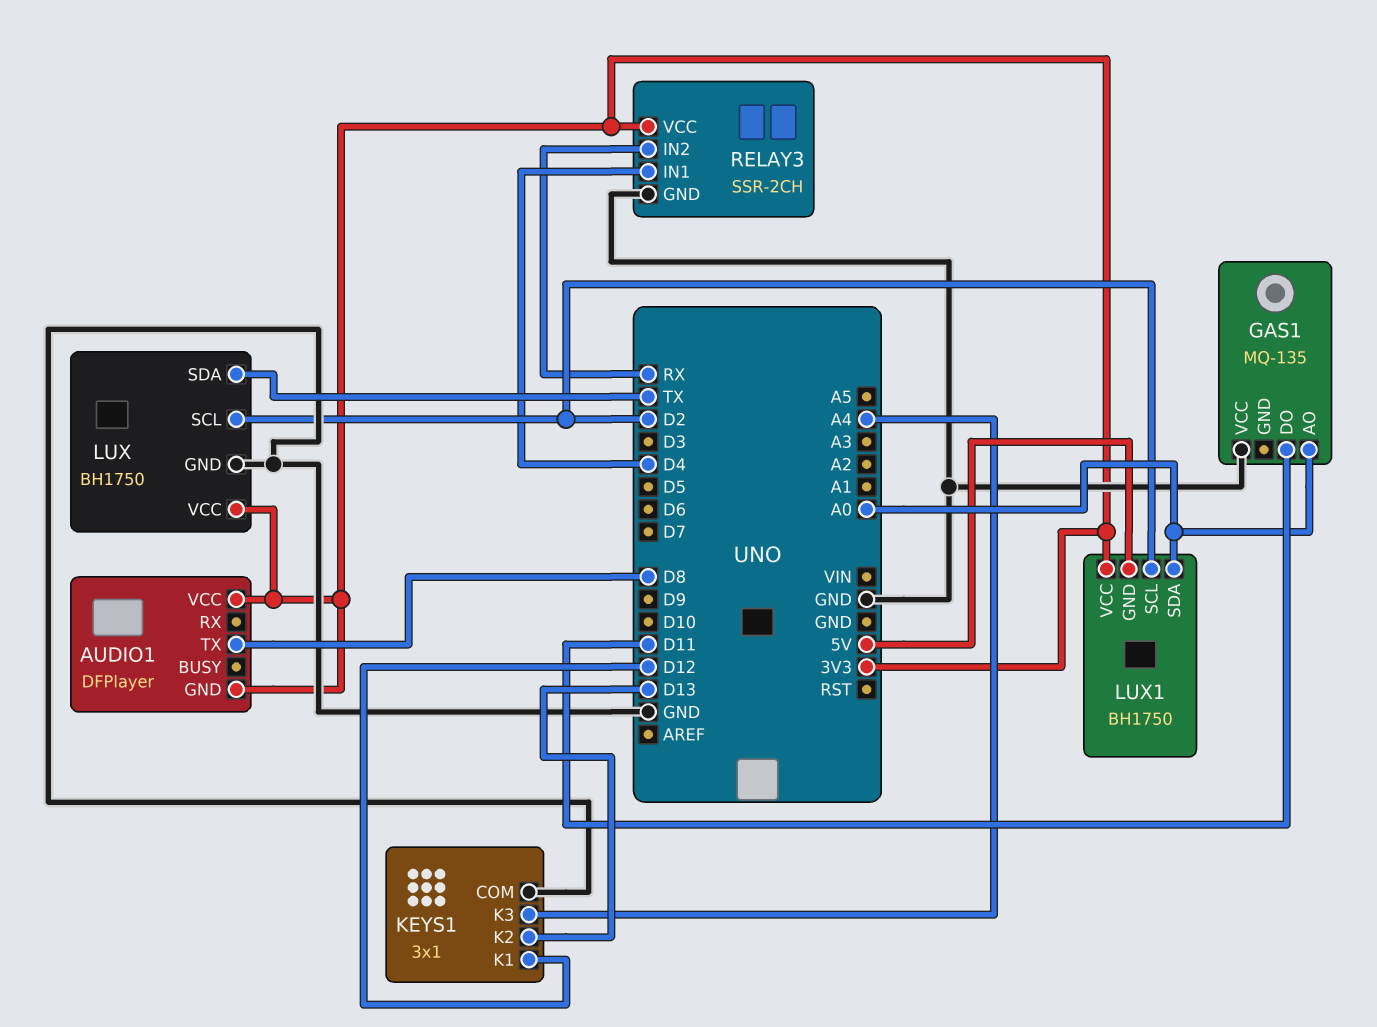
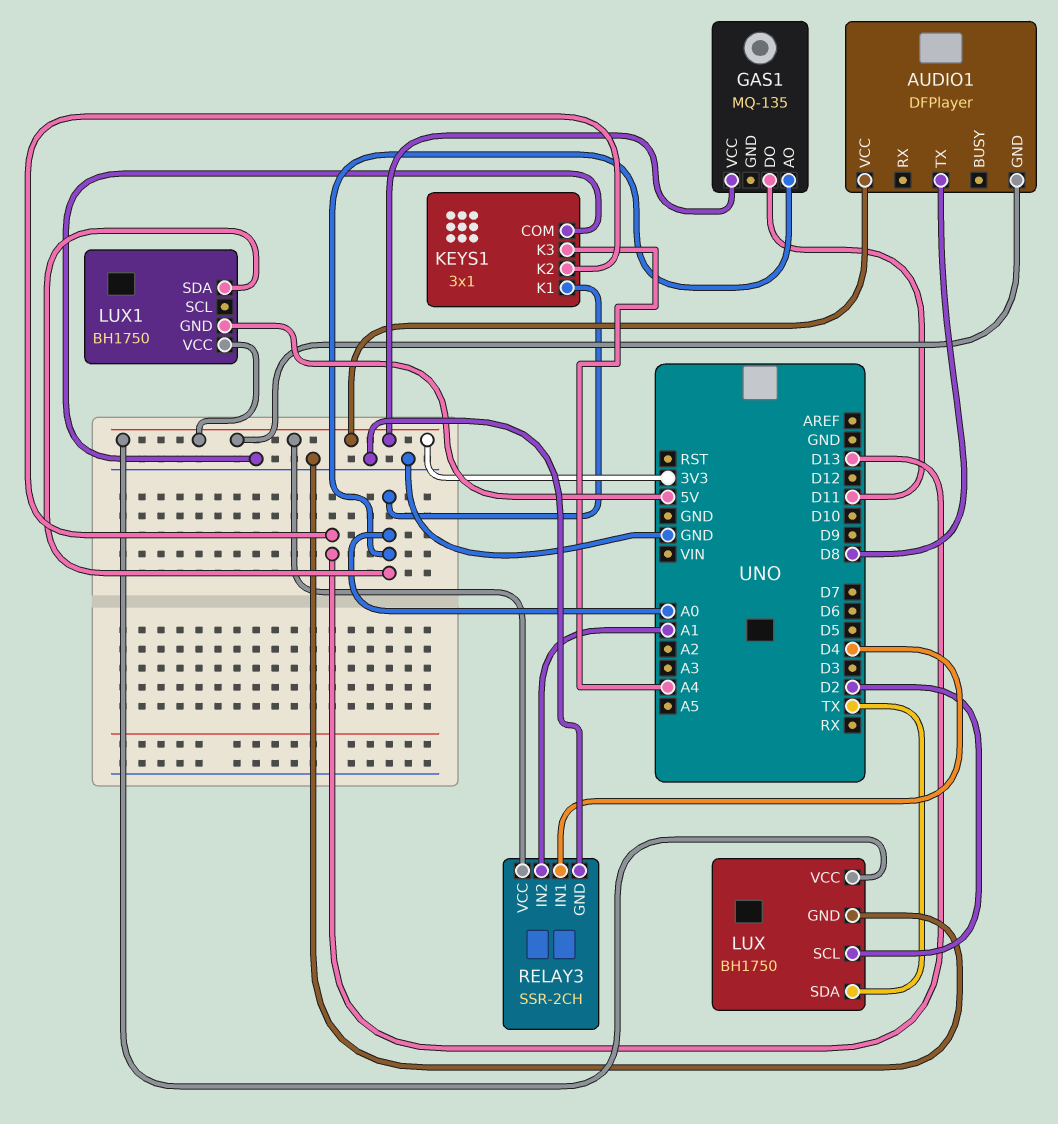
GAS1 pin VCC: GND -> 3V3
KEYS1 pin K1: D12 -> A0
LUX1 pin SCL: D2 -> none
RELAY3 pin IN2: RX -> A1

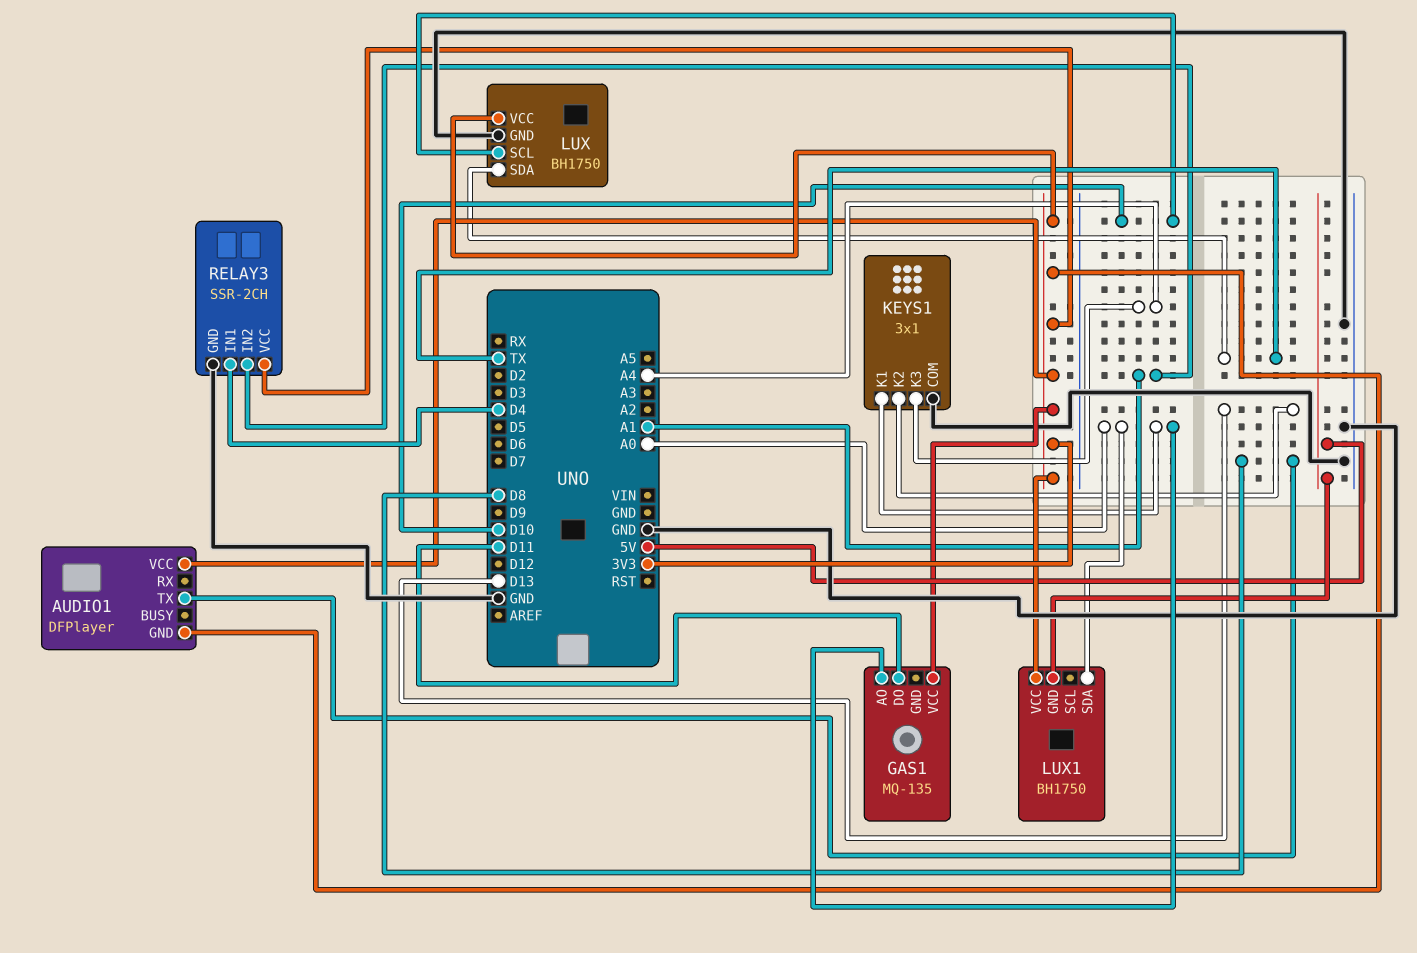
LUX pin SCL: D2 -> D10

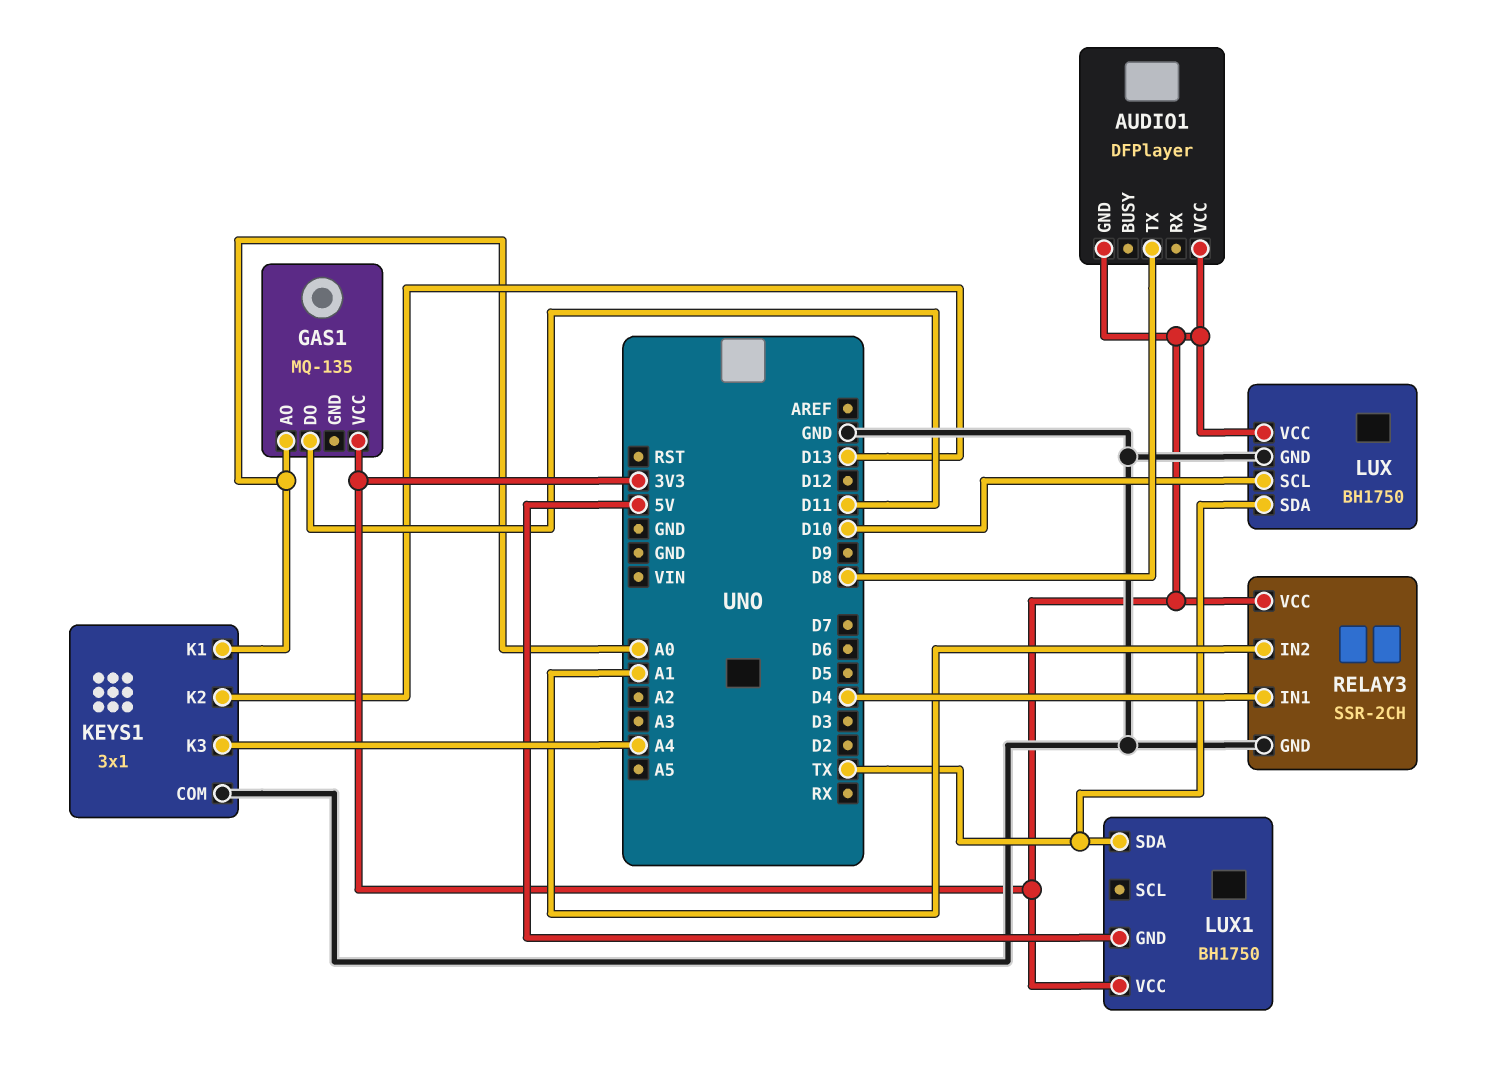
LUX1 pin SDA: A0 -> TX

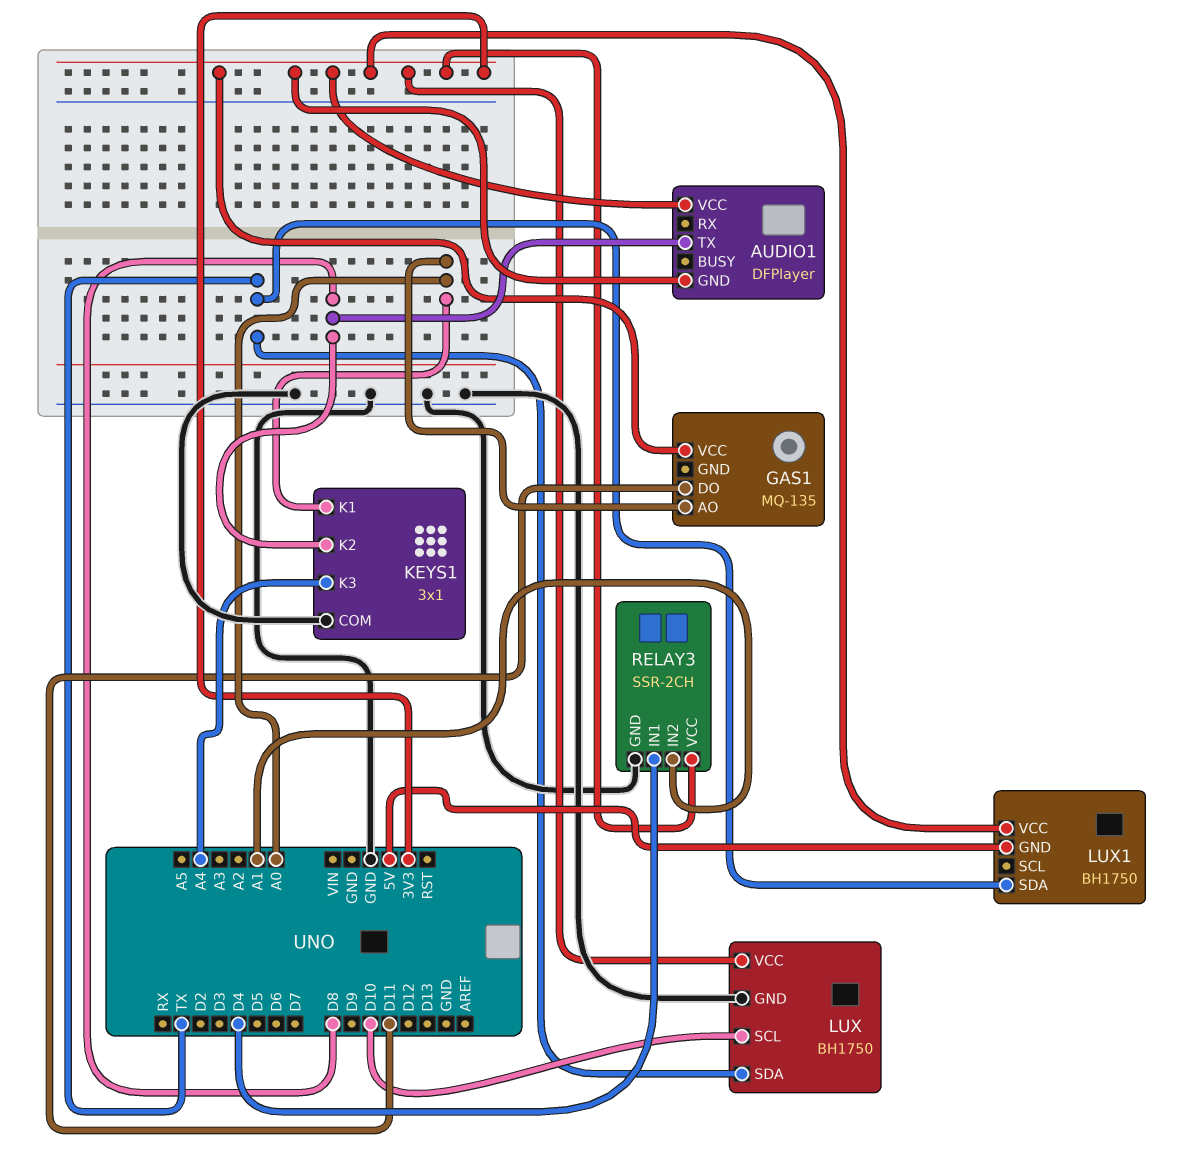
KEYS1 pin K2: D13 -> D8

